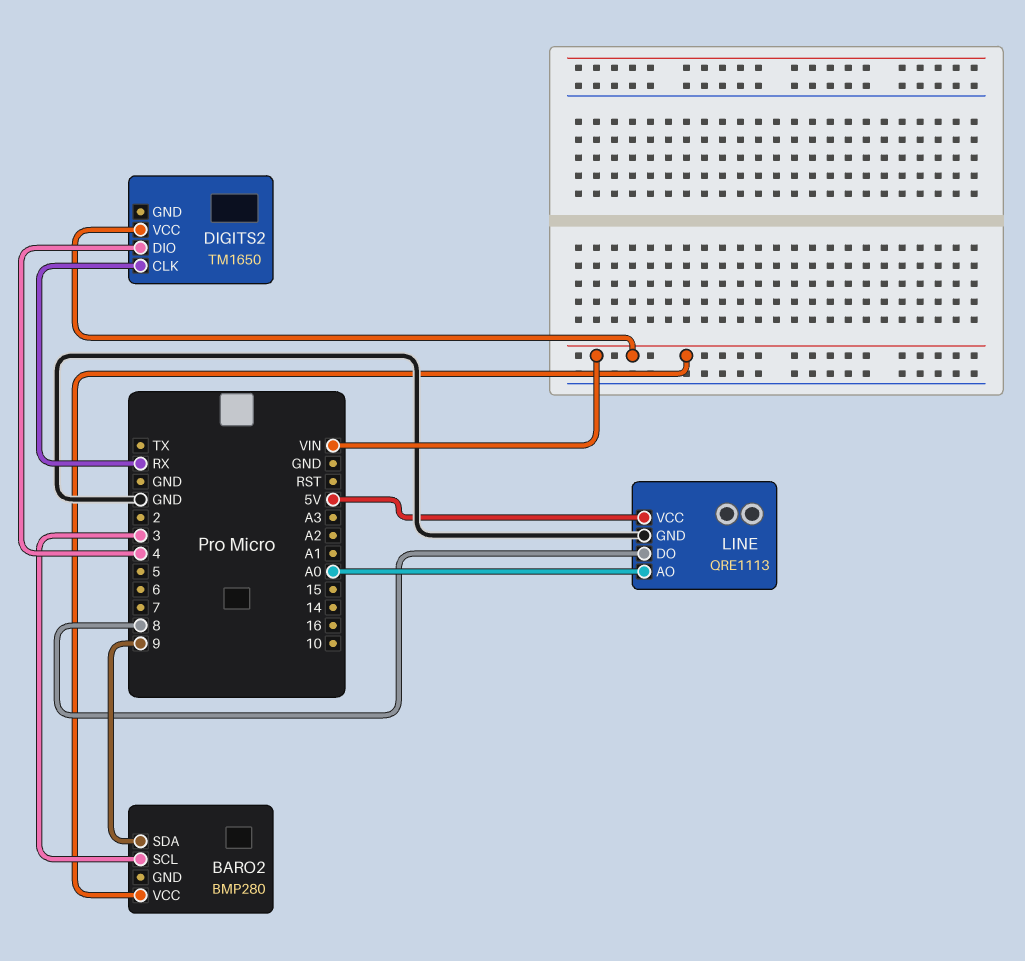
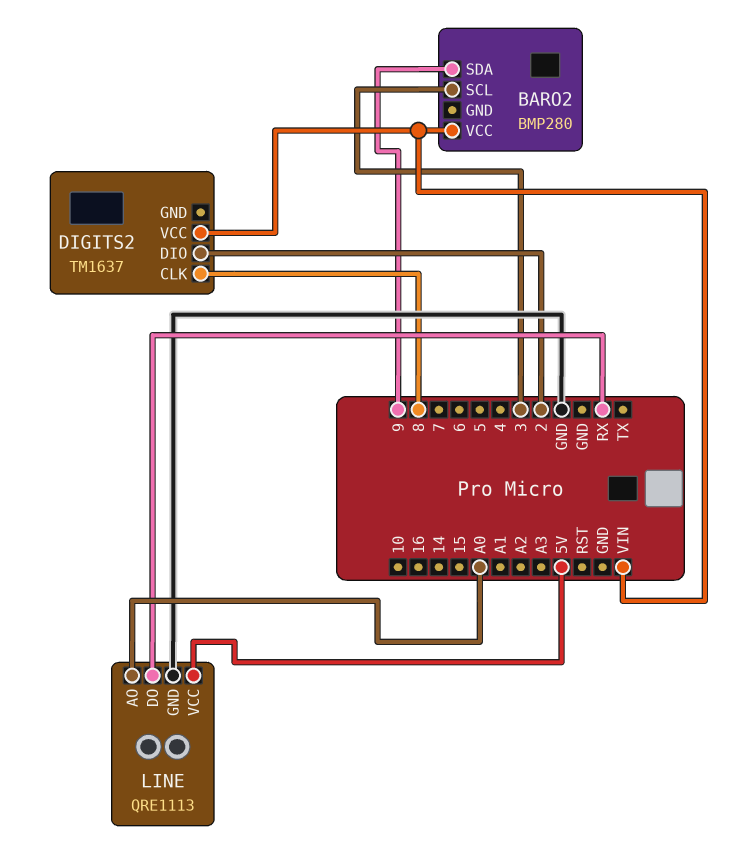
DIGITS2: TM1650 -> TM1637
DIGITS2 pin CLK: RX -> 8
DIGITS2 pin DIO: 4 -> 2
LINE pin DO: 8 -> RX

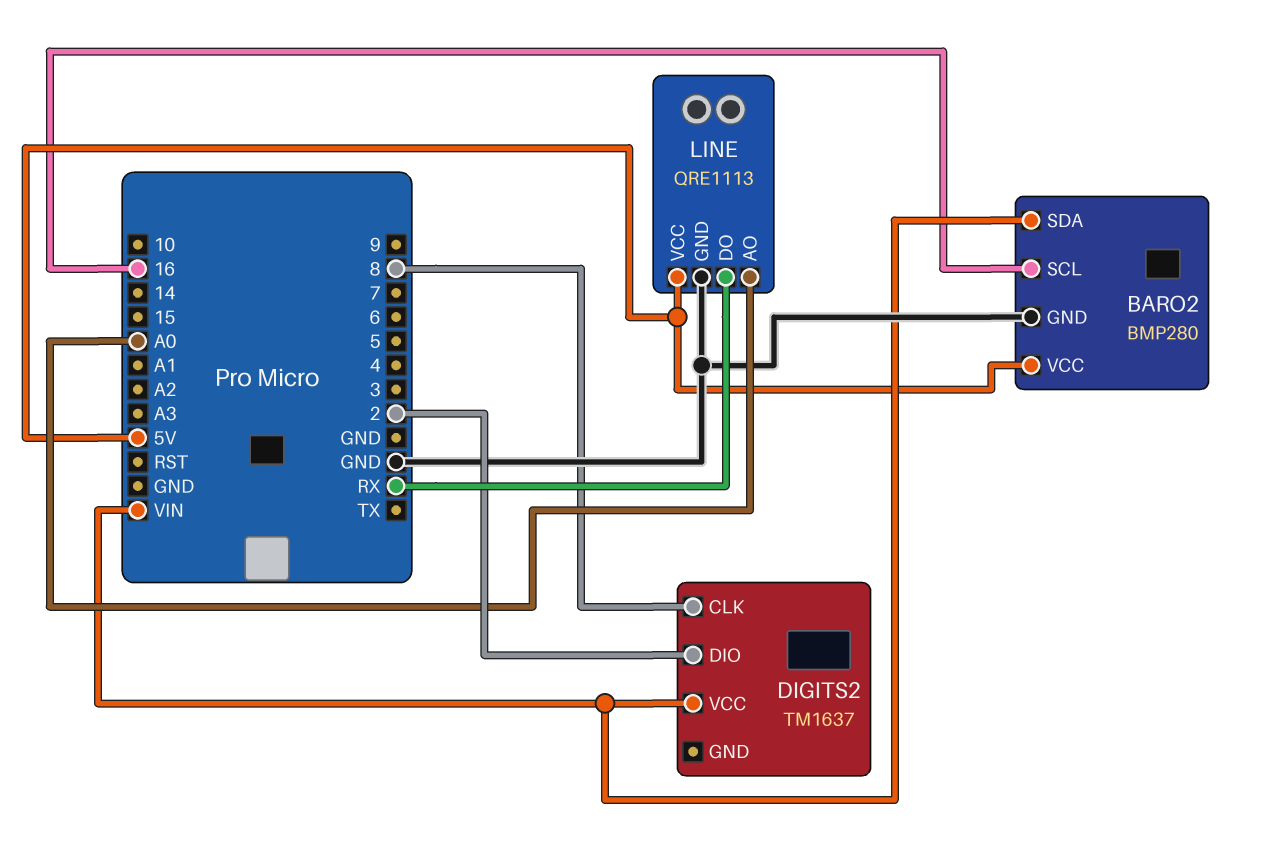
BARO2 pin GND: none -> GND
BARO2 pin SCL: 3 -> 16
BARO2 pin SDA: 9 -> VIN
BARO2 pin VCC: VIN -> 5V

